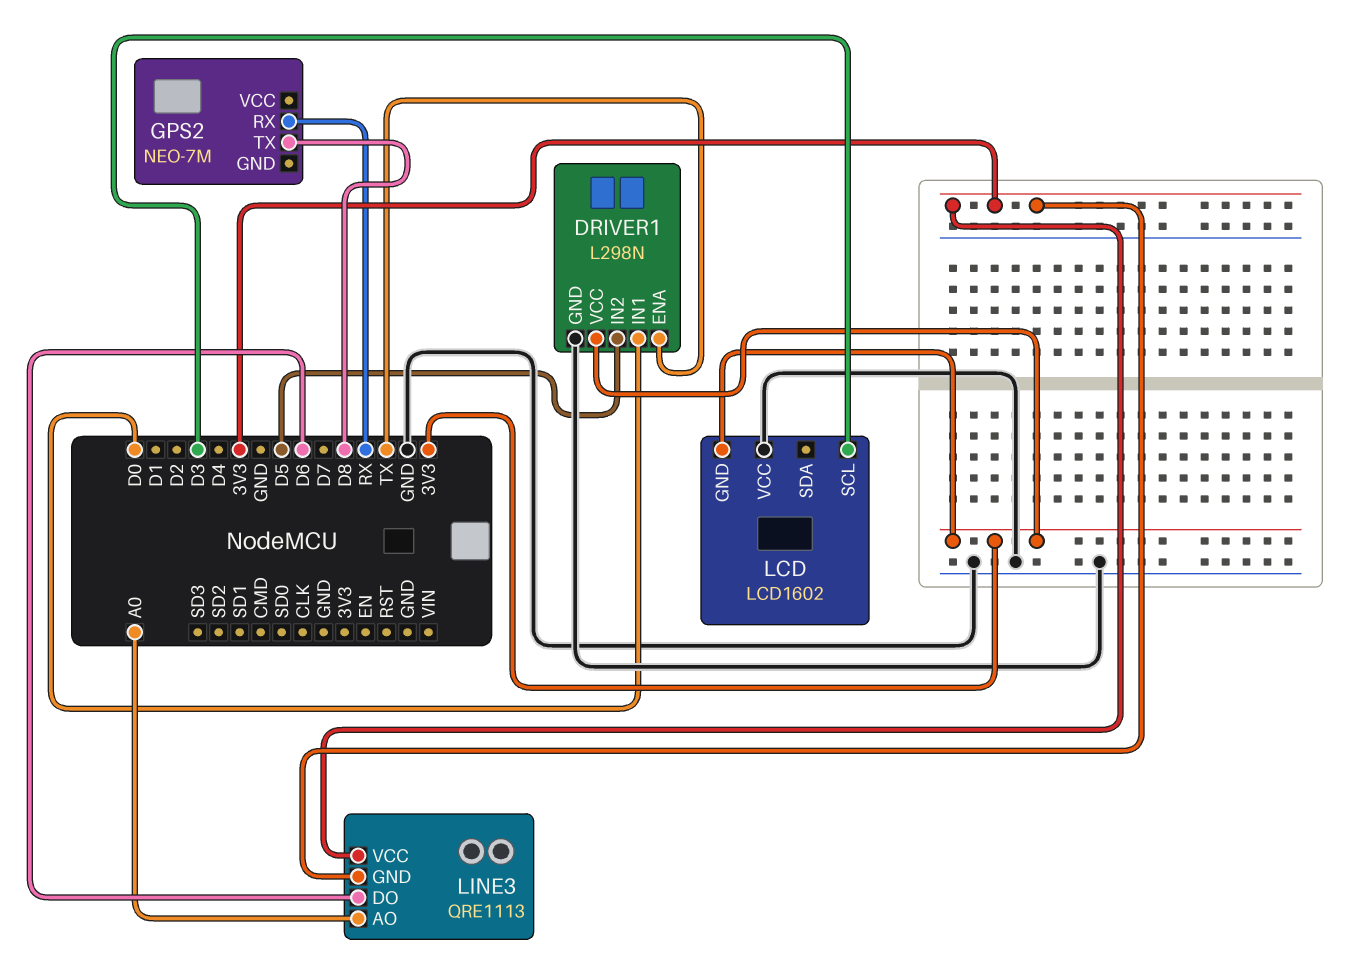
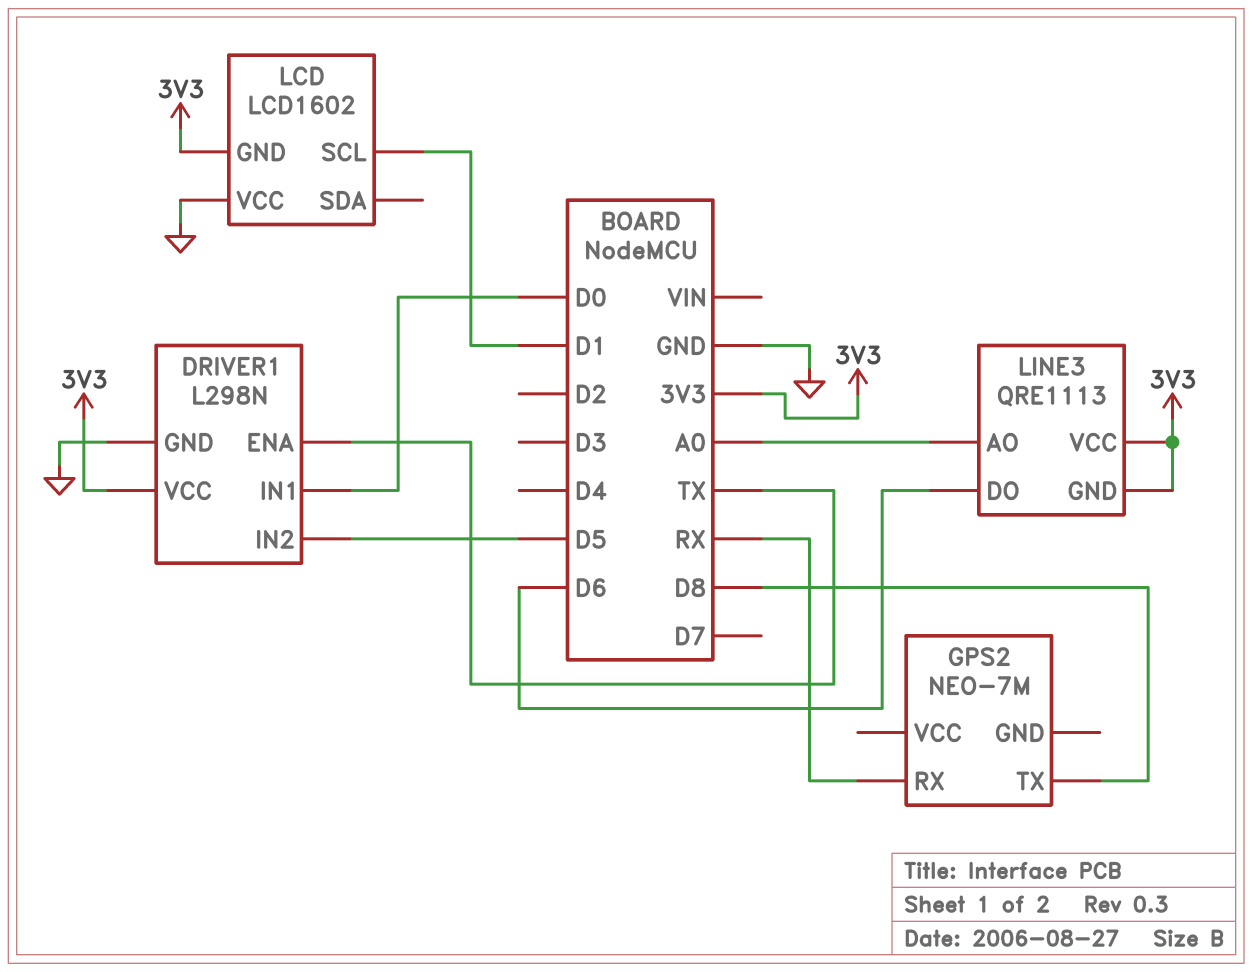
LCD pin SCL: D3 -> D1

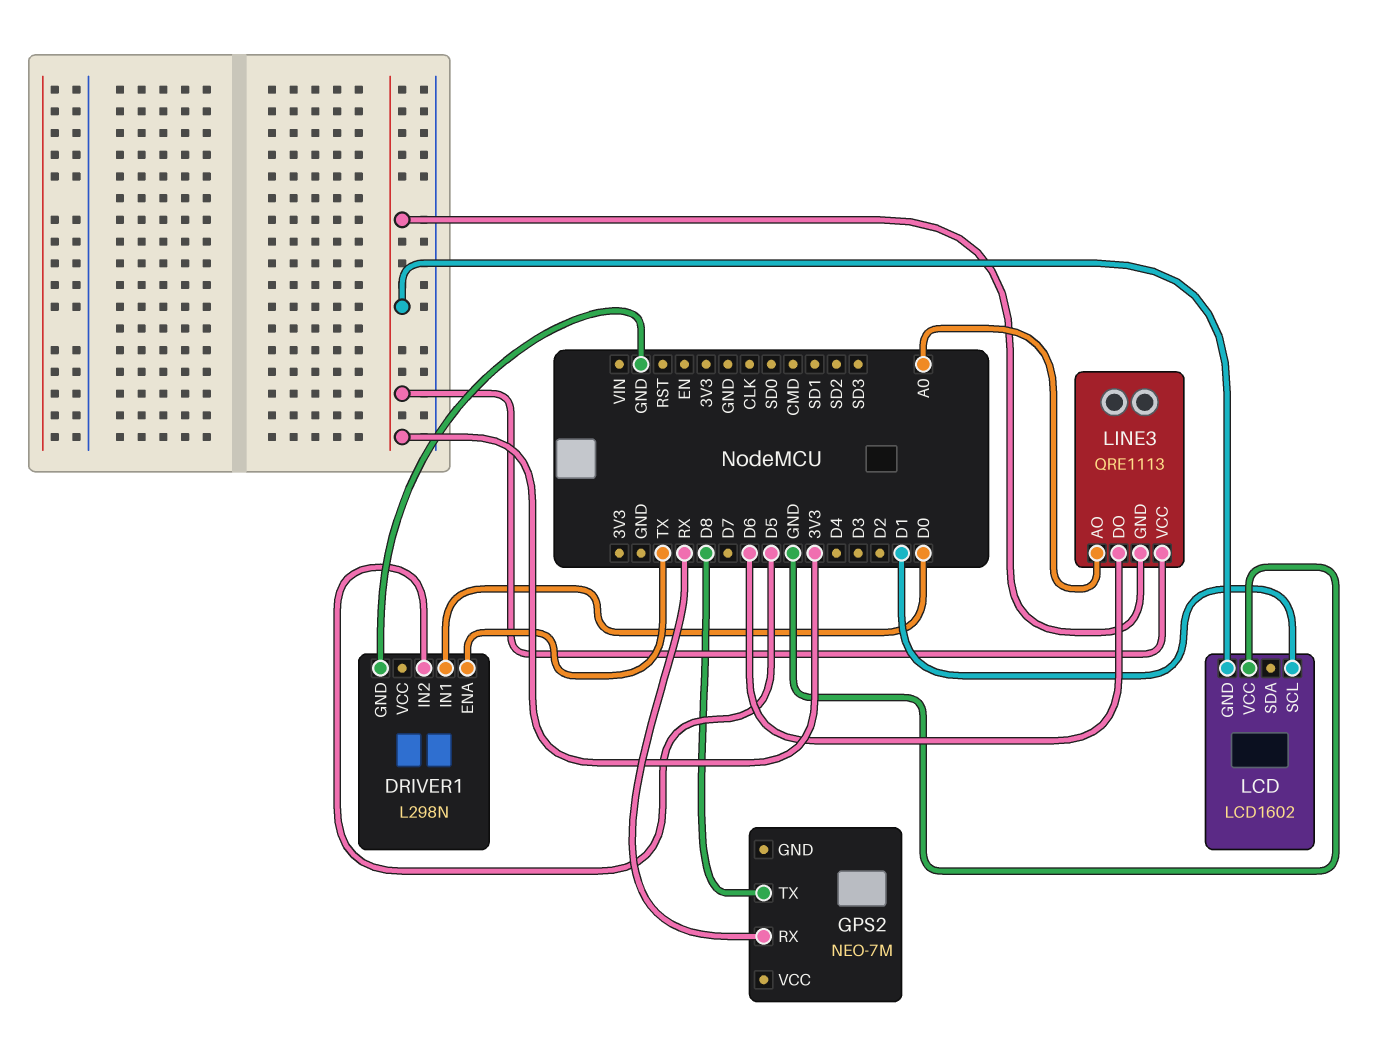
DRIVER1 pin VCC: 3V3 -> none

